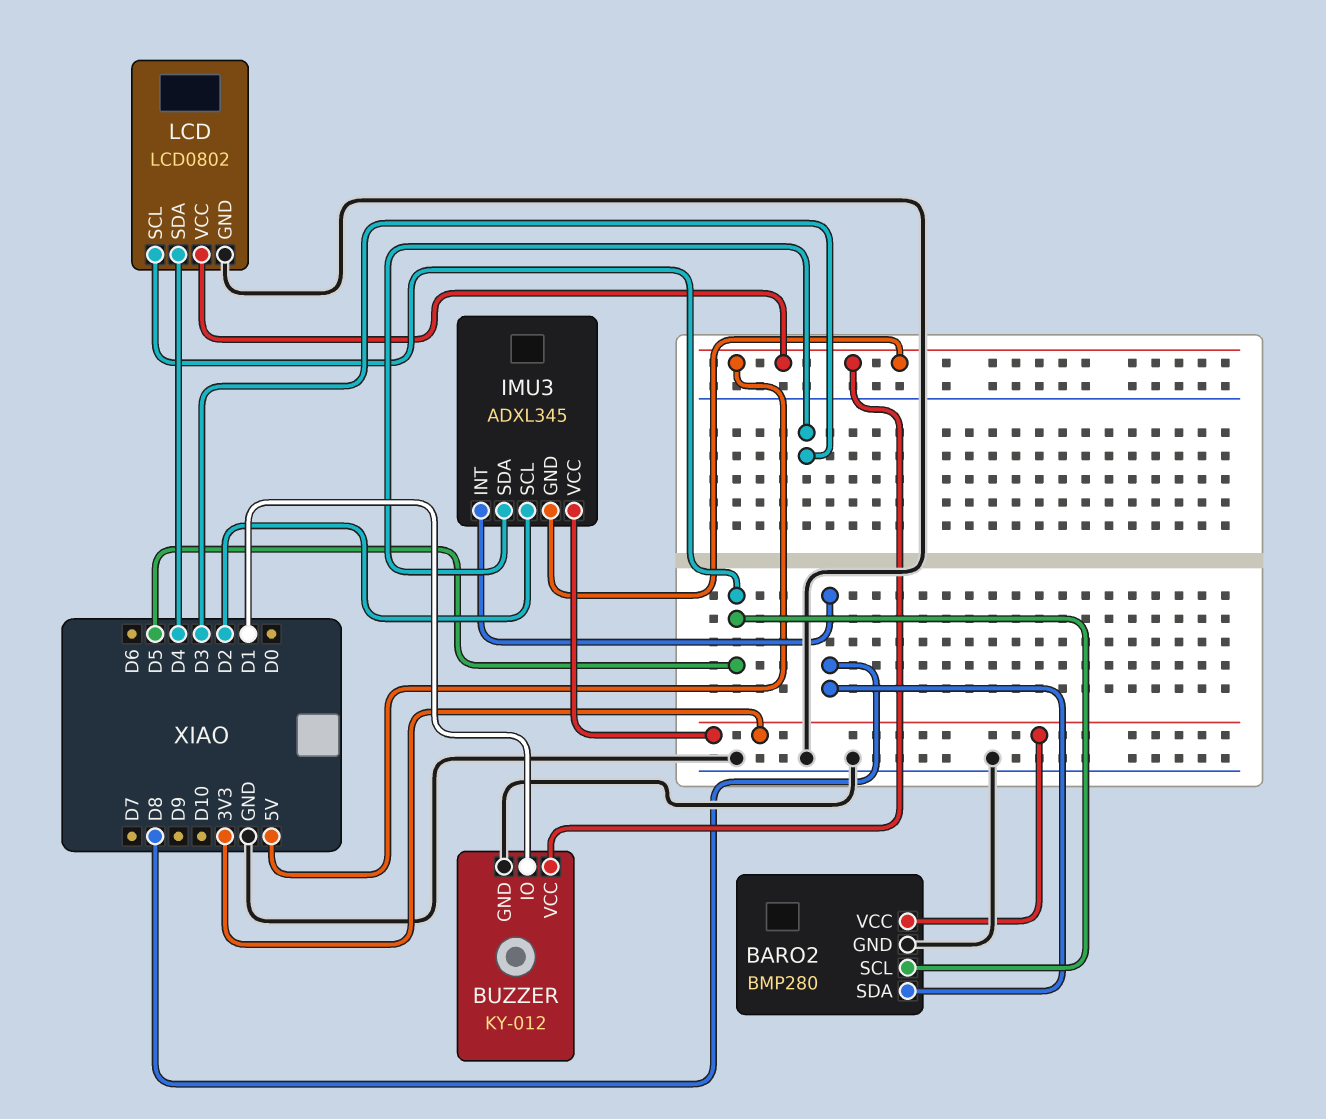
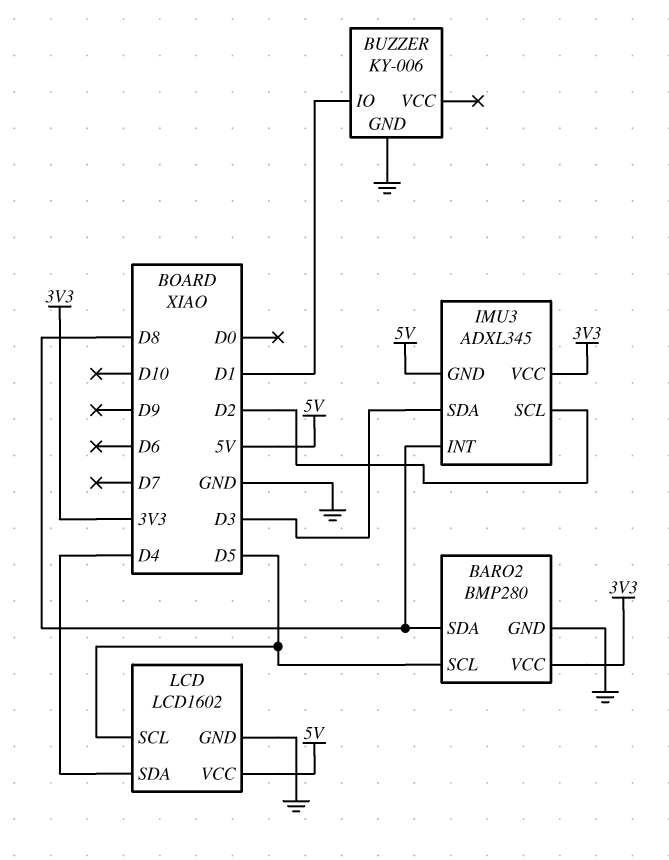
BUZZER: KY-012 -> KY-006
BUZZER pin VCC: 5V -> none
LCD: LCD0802 -> LCD1602

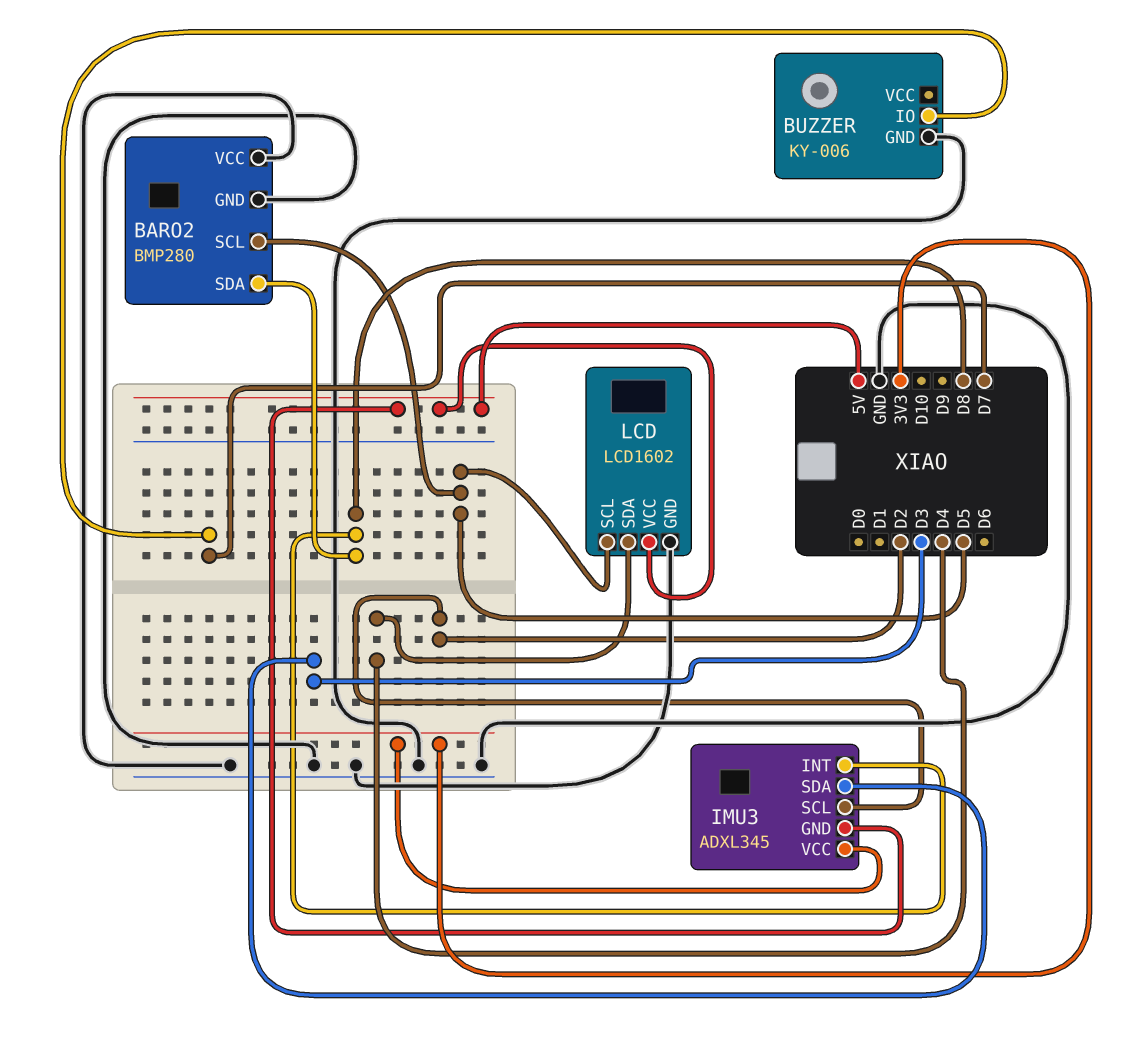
BARO2 pin VCC: 3V3 -> GND
BUZZER pin IO: D1 -> D7

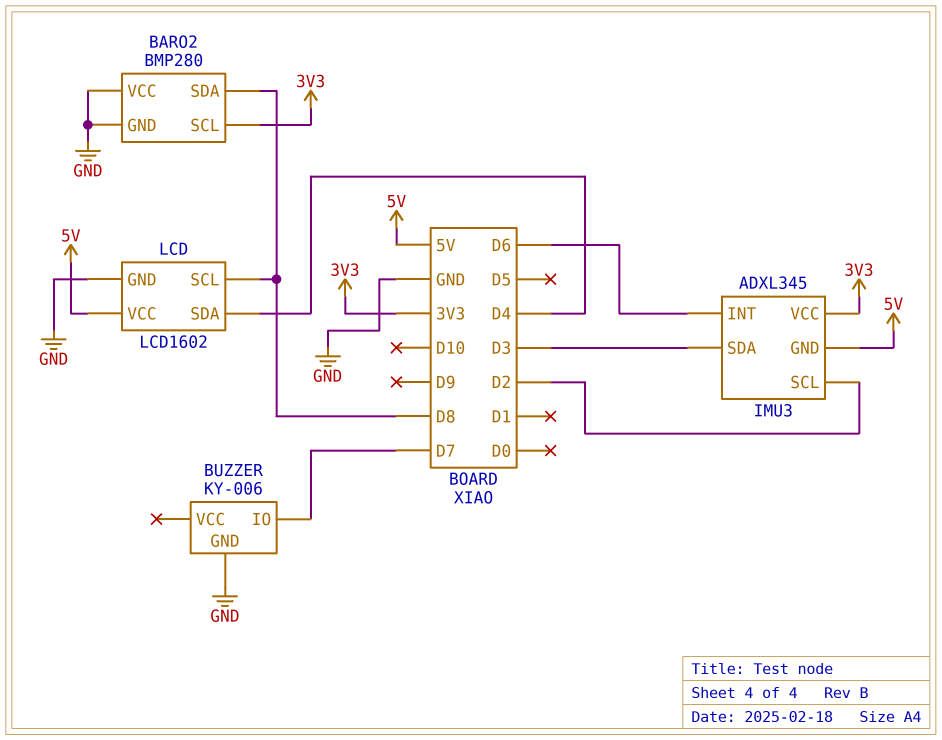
BARO2 pin SCL: D5 -> 3V3
IMU3 pin INT: D8 -> D6
LCD pin SCL: D5 -> D8

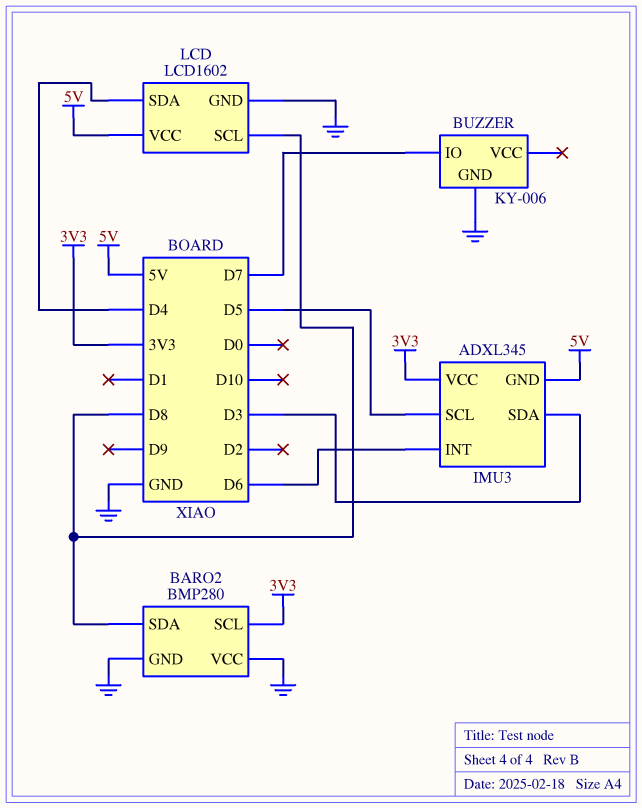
IMU3 pin SCL: D2 -> D5

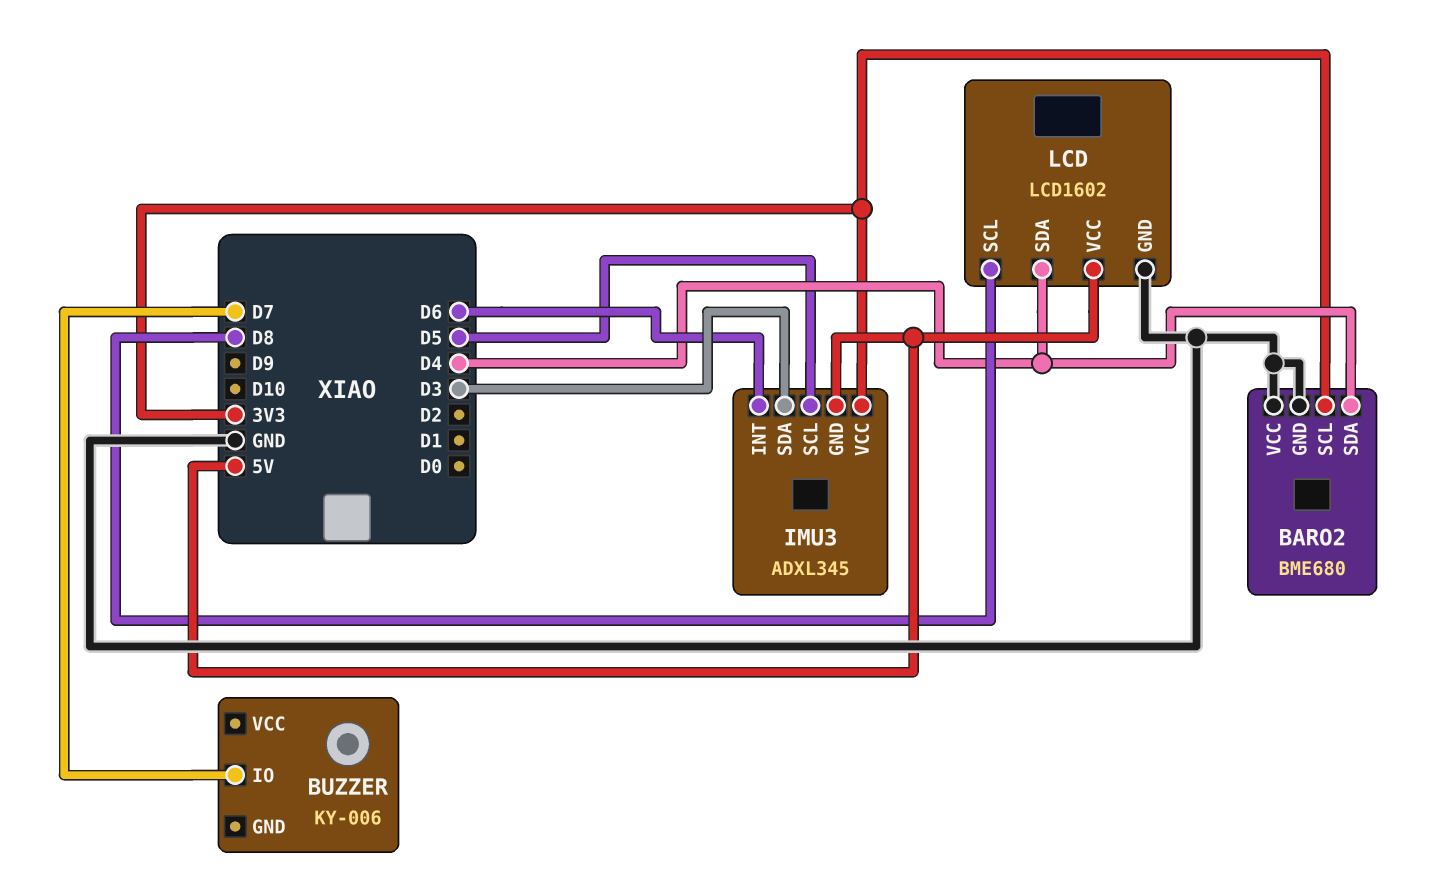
BARO2: BMP280 -> BME680
BARO2 pin SDA: D8 -> D4
BUZZER pin GND: GND -> none

